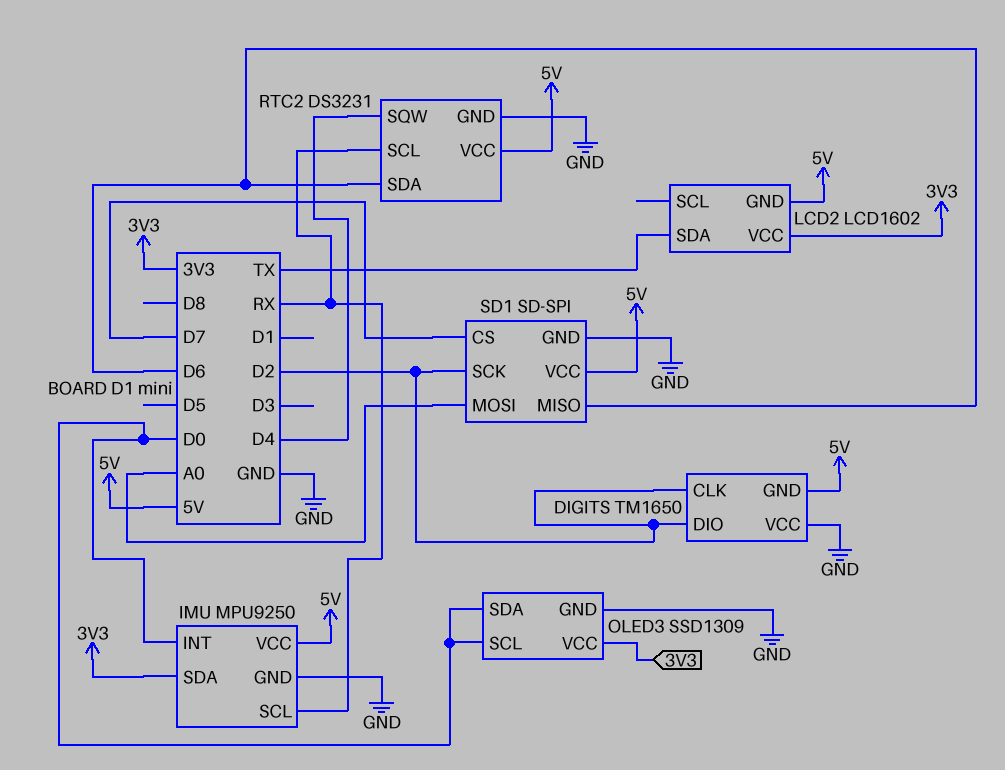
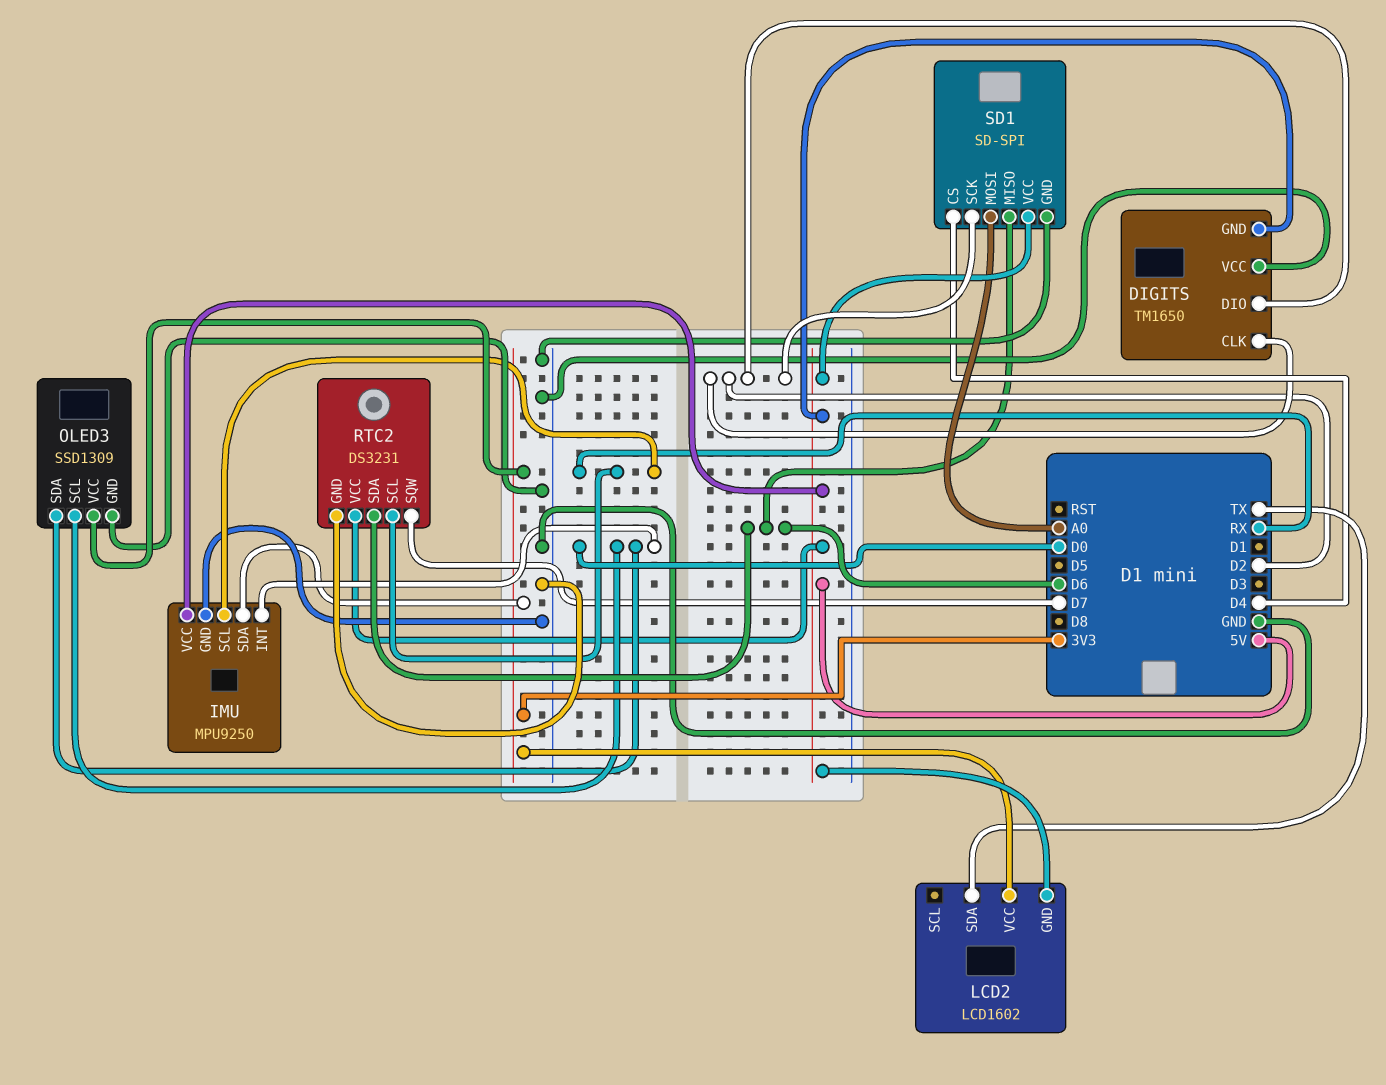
RTC2 pin SQW: D4 -> D7
SD1 pin CS: D7 -> D4

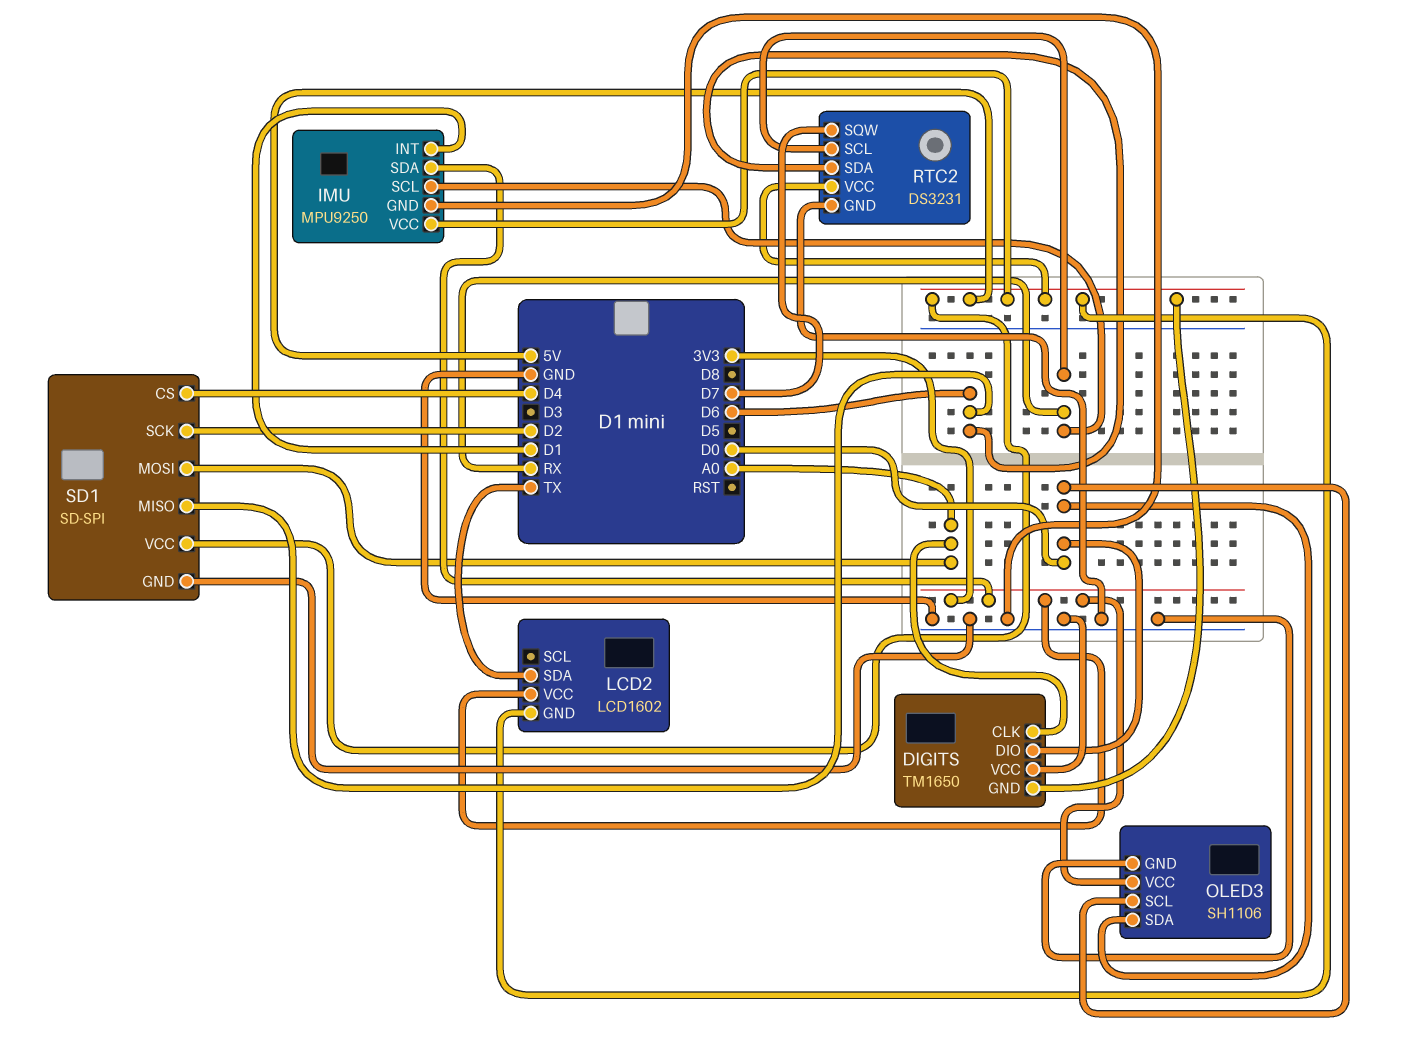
DIGITS pin CLK: D2 -> A0
DIGITS pin DIO: D2 -> D0
IMU pin INT: D0 -> D1
OLED3: SSD1309 -> SH1106

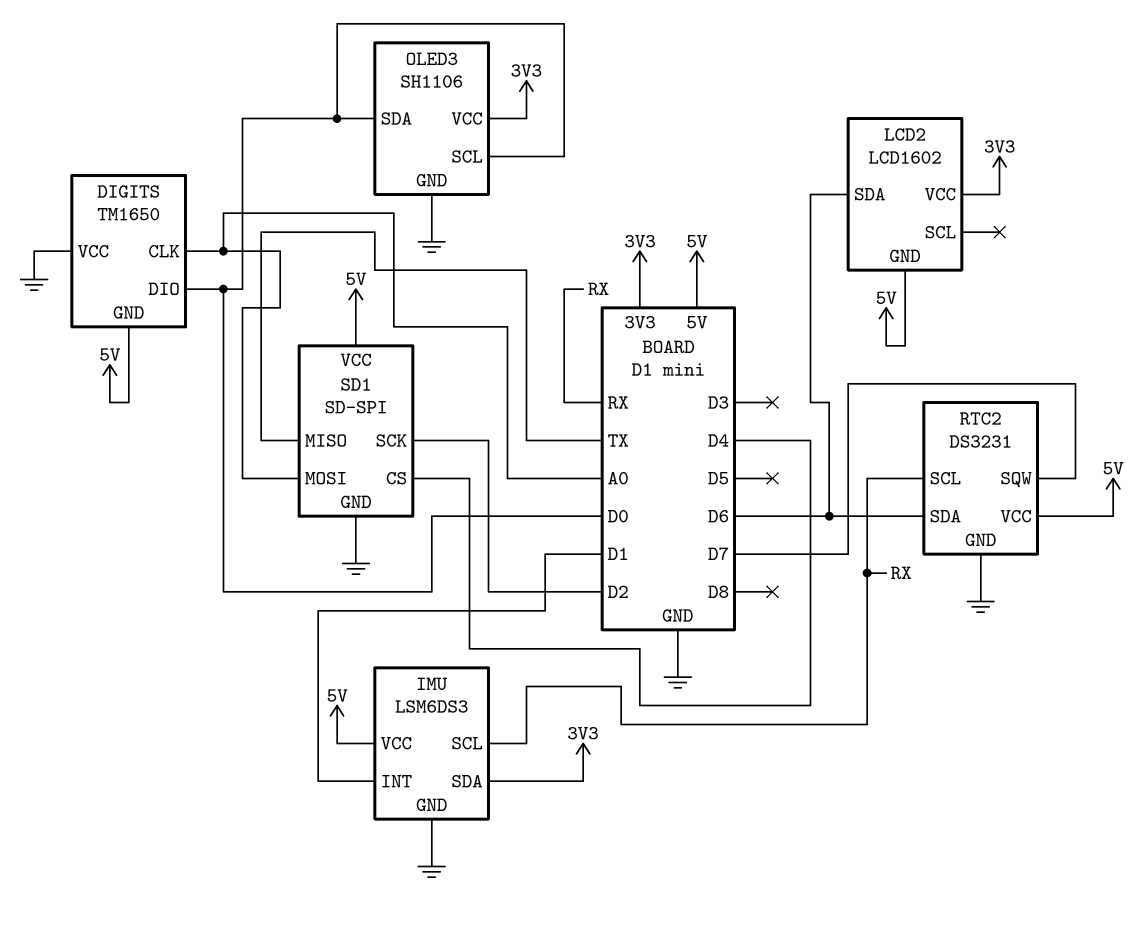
IMU: MPU9250 -> LSM6DS3
LCD2 pin SDA: TX -> D6
SD1 pin MISO: D6 -> TX

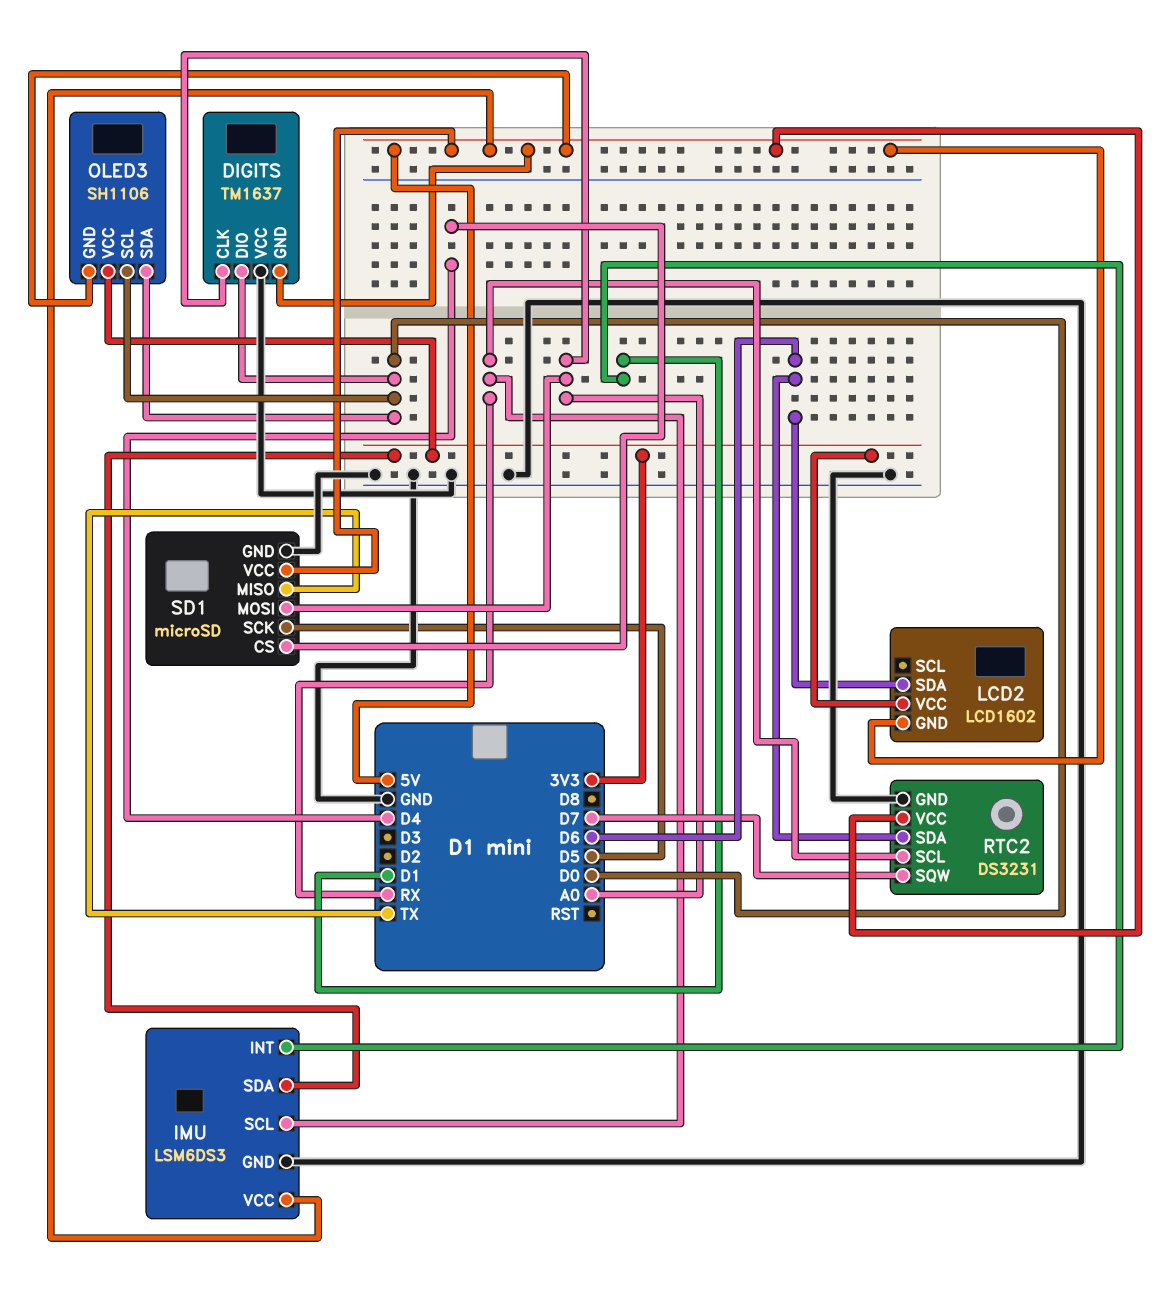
DIGITS: TM1650 -> TM1637
OLED3 pin GND: GND -> 5V
SD1: SD-SPI -> microSD
SD1 pin SCK: D2 -> D5

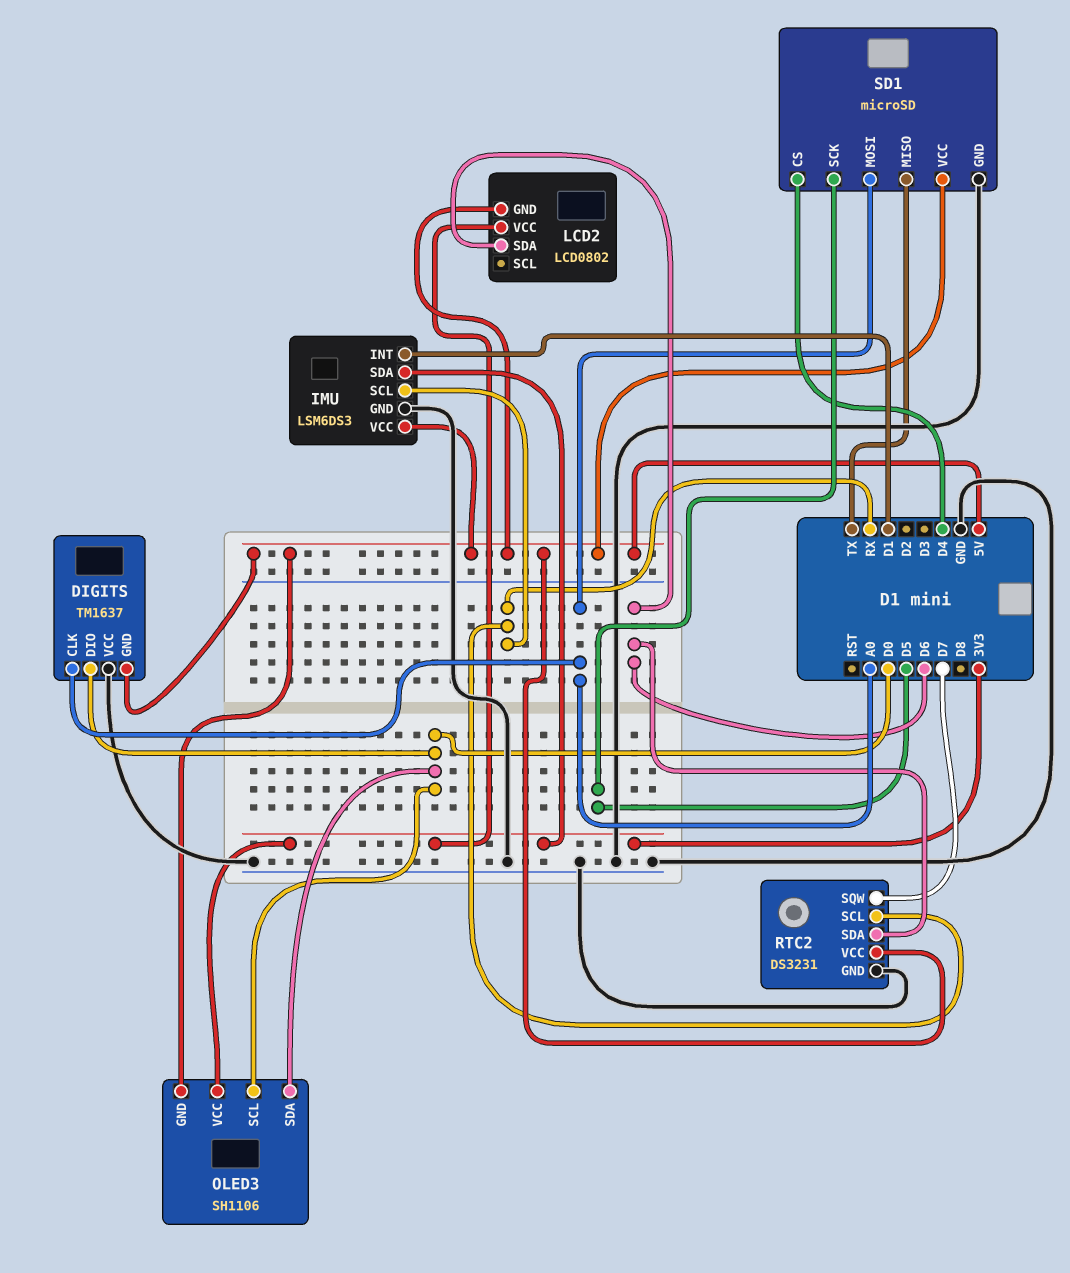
LCD2: LCD1602 -> LCD0802

